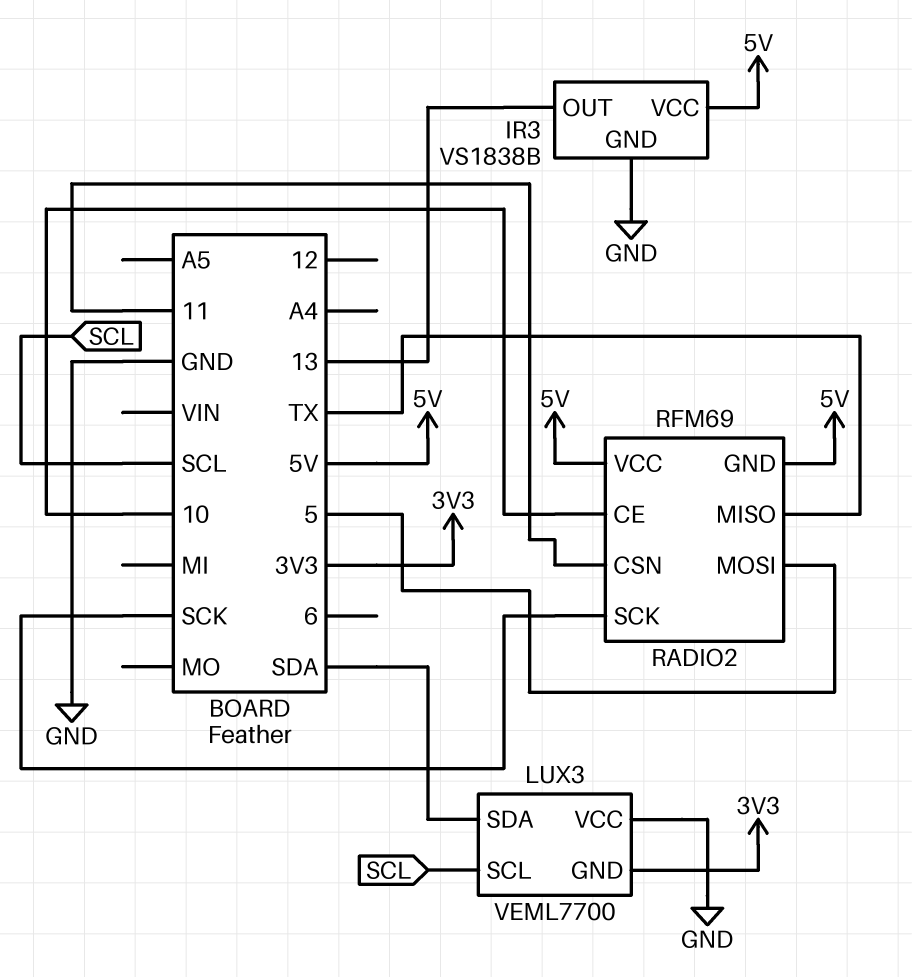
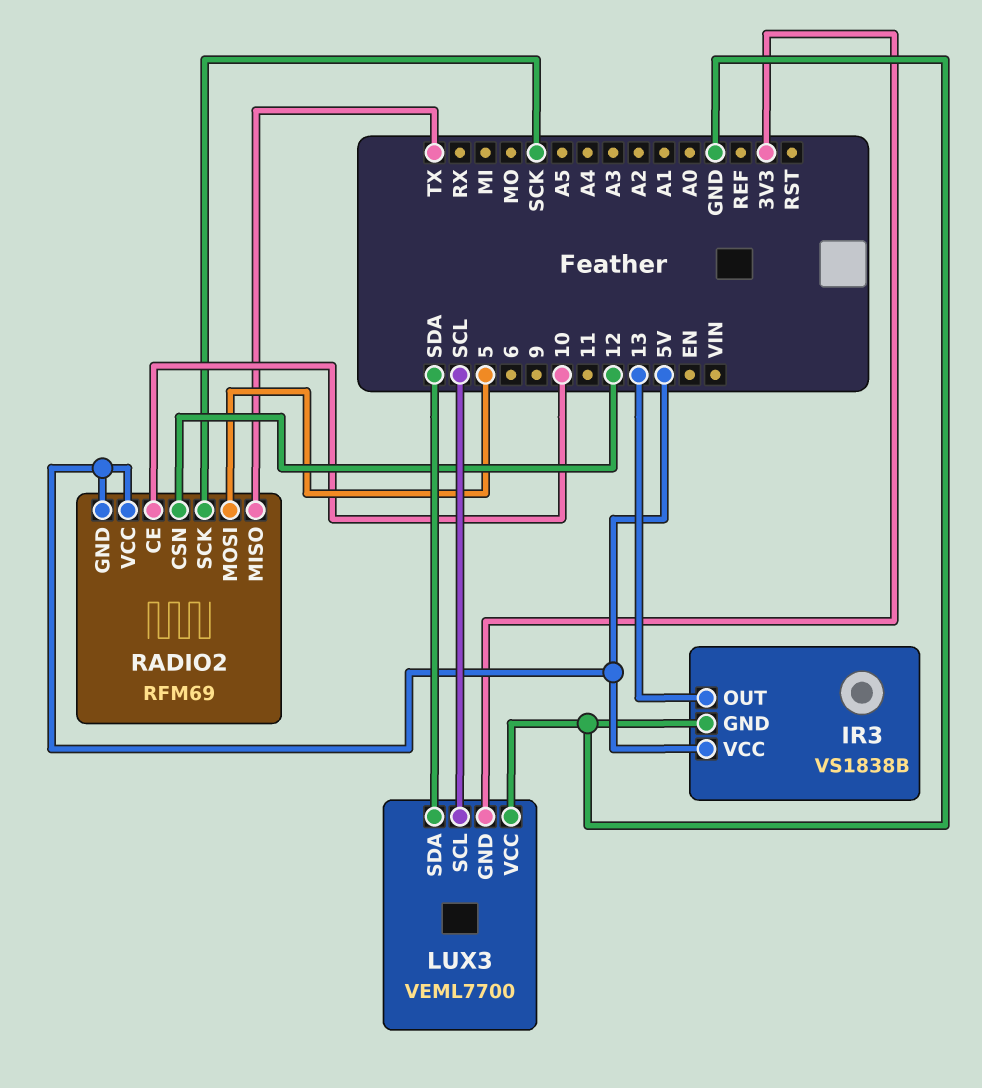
RADIO2 pin CSN: 11 -> 12

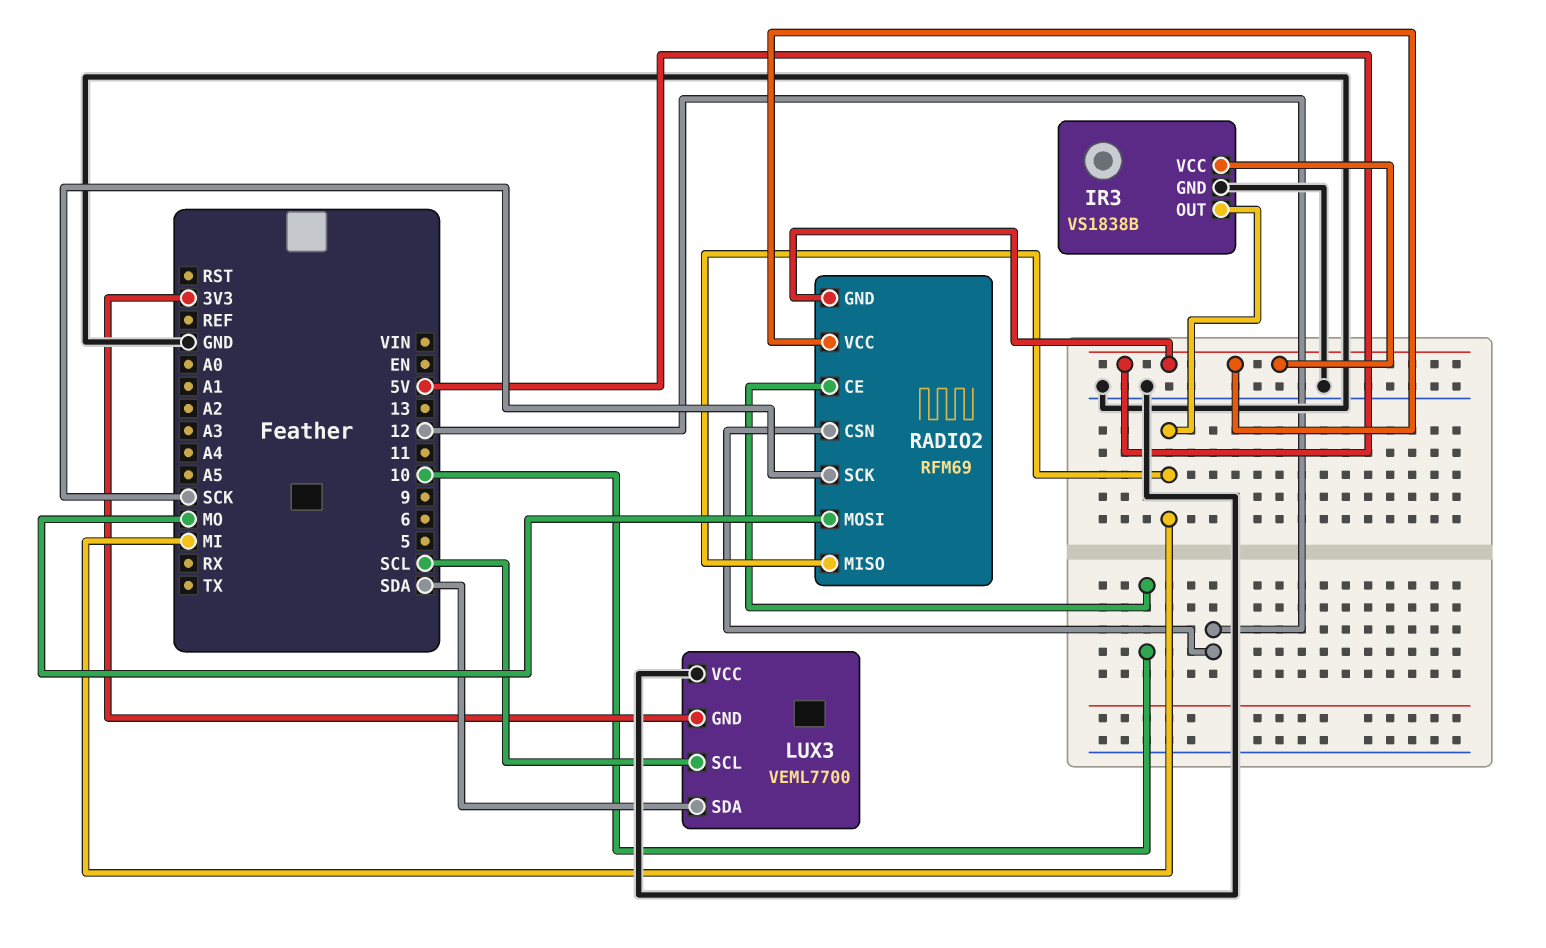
IR3 pin OUT: 13 -> MI
RADIO2 pin MISO: TX -> MI
RADIO2 pin MOSI: 5 -> MO

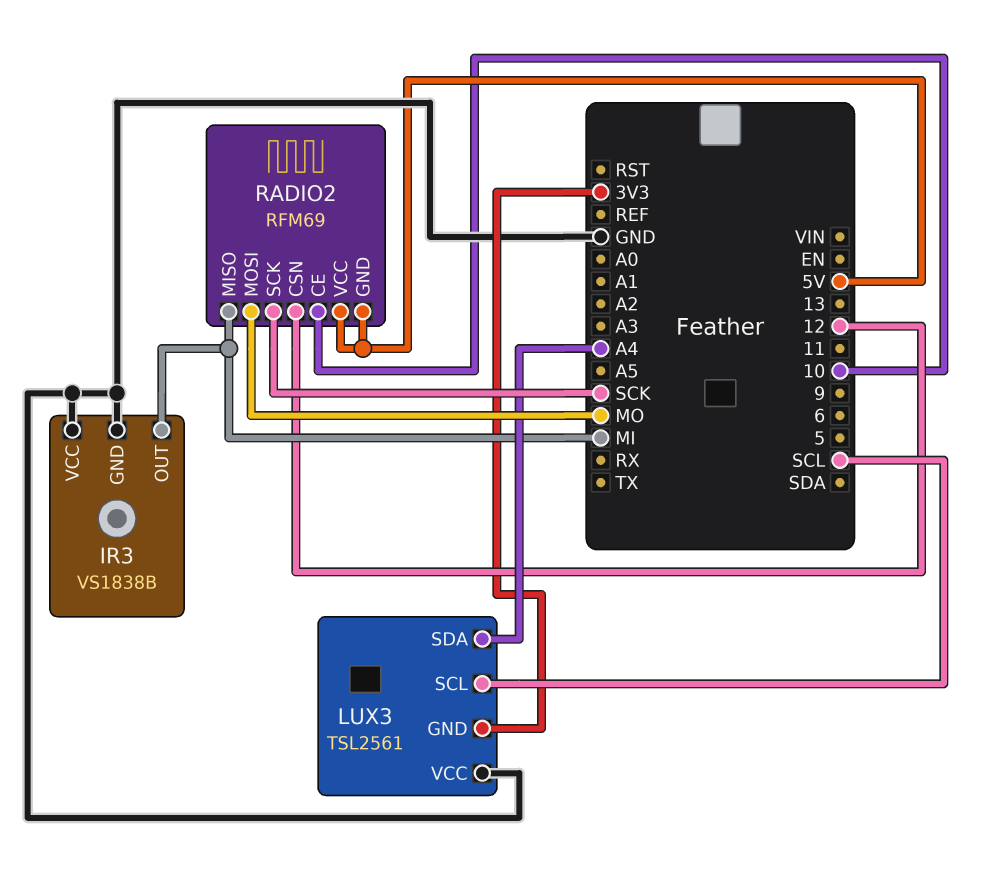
IR3 pin VCC: 5V -> GND
LUX3: VEML7700 -> TSL2561
LUX3 pin SDA: SDA -> A4

